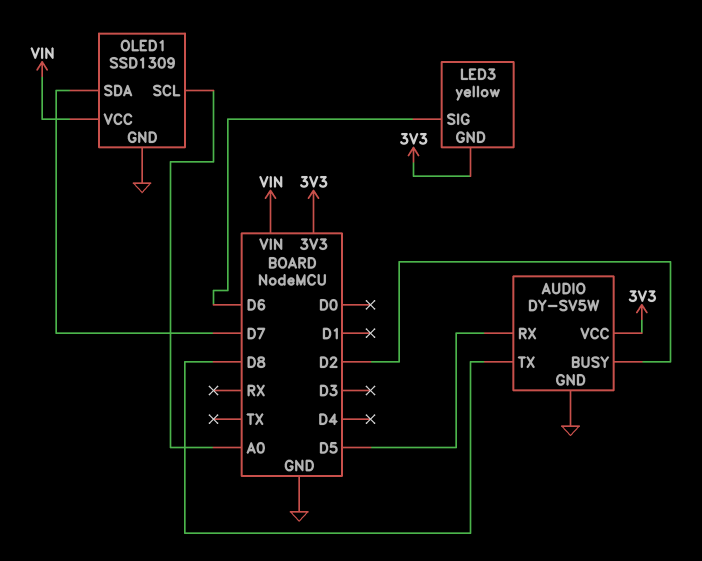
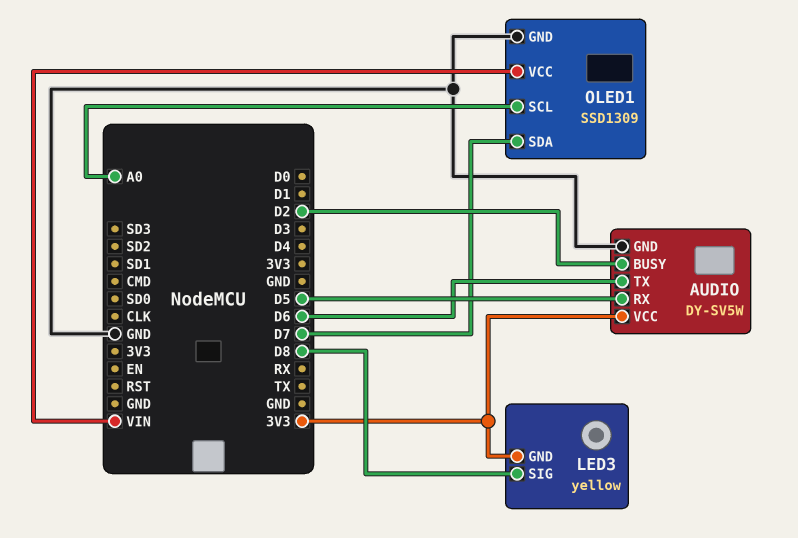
AUDIO pin TX: D8 -> D6
LED3 pin SIG: D6 -> D8

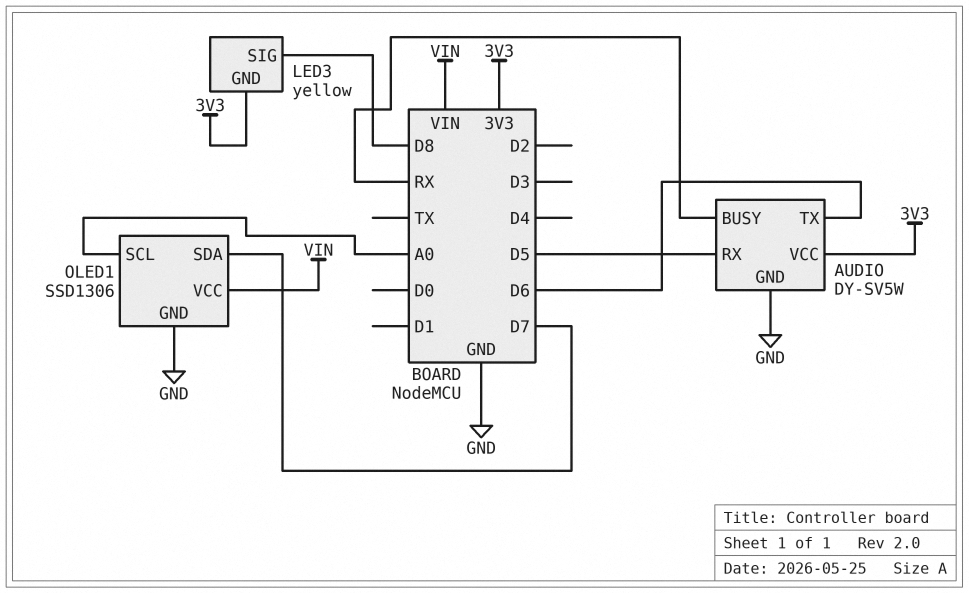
AUDIO pin BUSY: D2 -> RX
OLED1: SSD1309 -> SSD1306

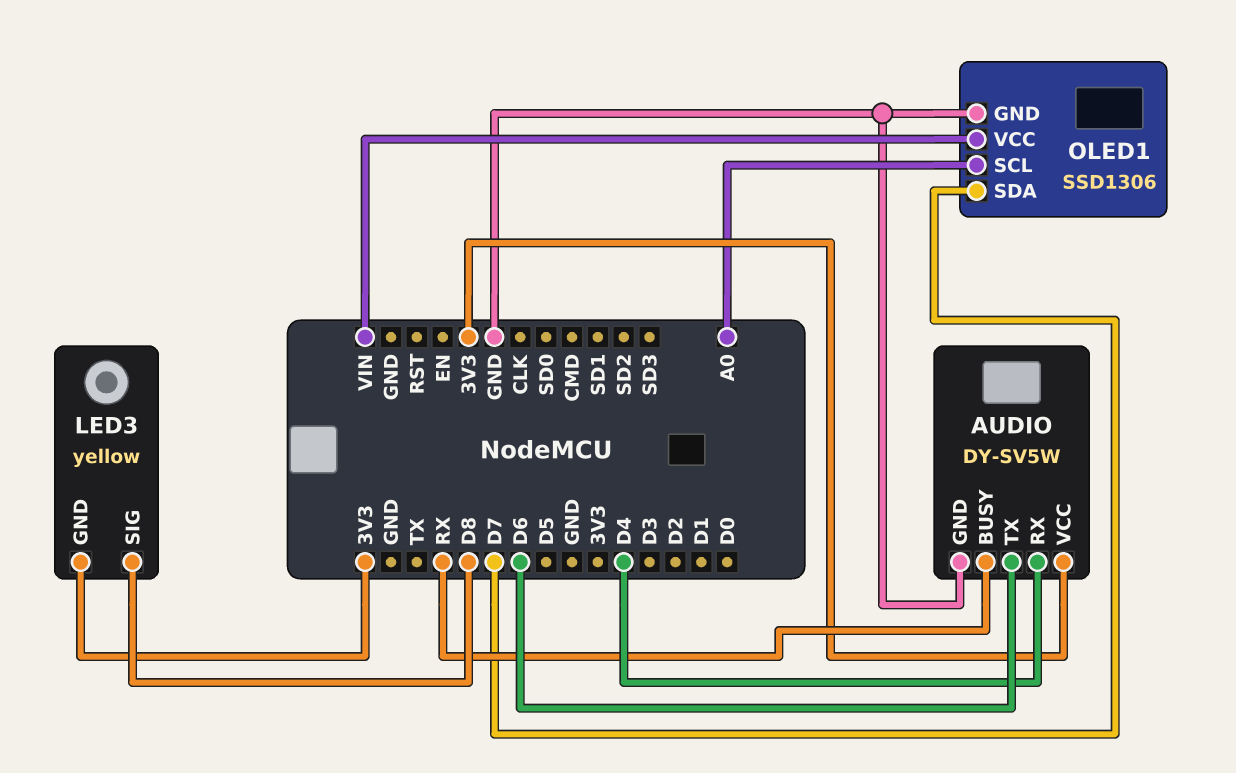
AUDIO pin RX: D5 -> D4

